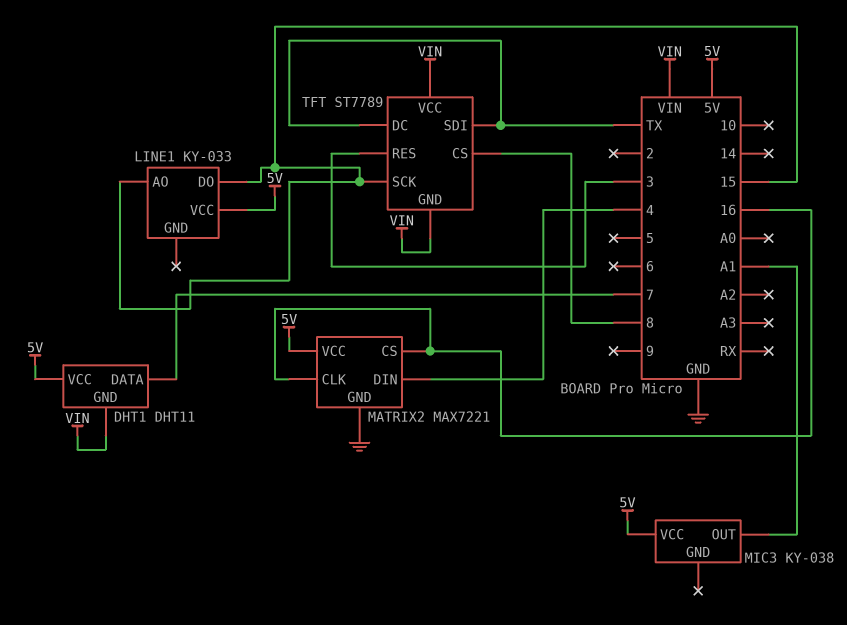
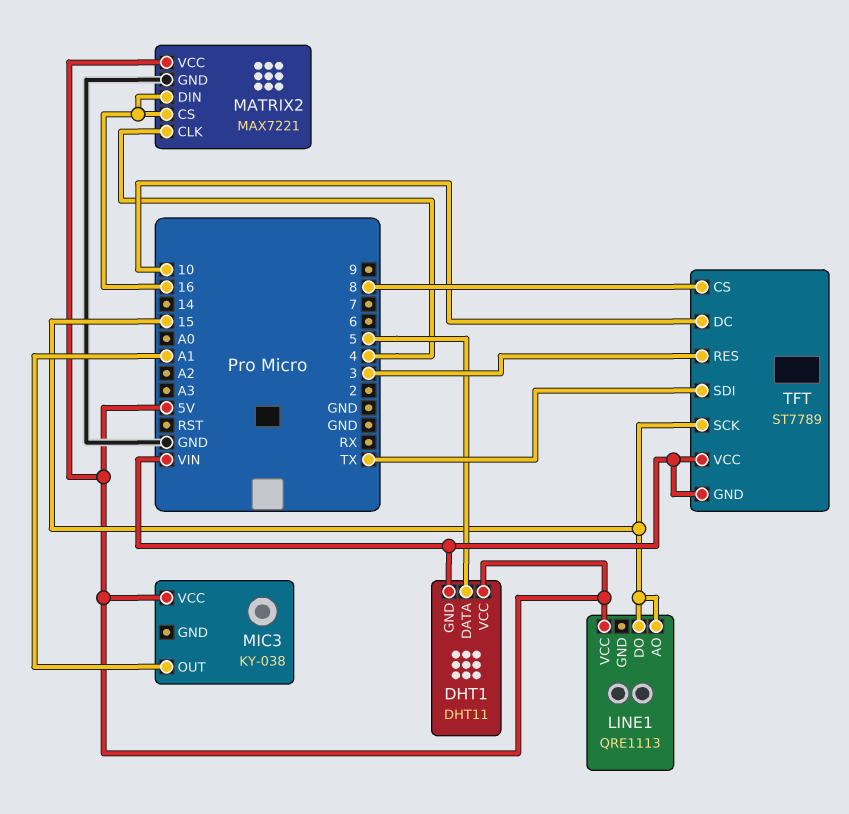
DHT1 pin DATA: 7 -> 5
LINE1: KY-033 -> QRE1113
MATRIX2 pin CLK: 16 -> 4
MATRIX2 pin DIN: 4 -> 16
TFT pin DC: TX -> 10

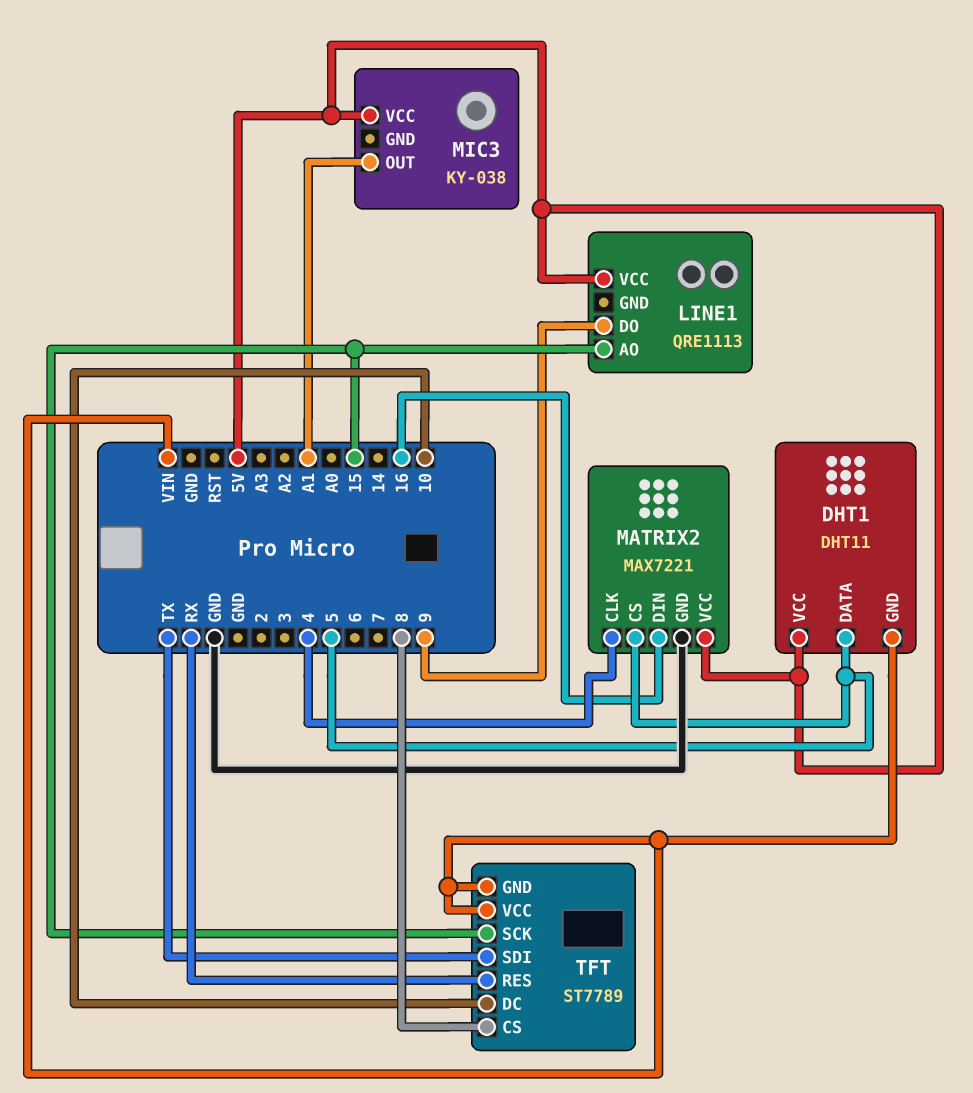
LINE1 pin DO: 15 -> 9
MATRIX2 pin CS: 16 -> 5
TFT pin RES: 3 -> RX

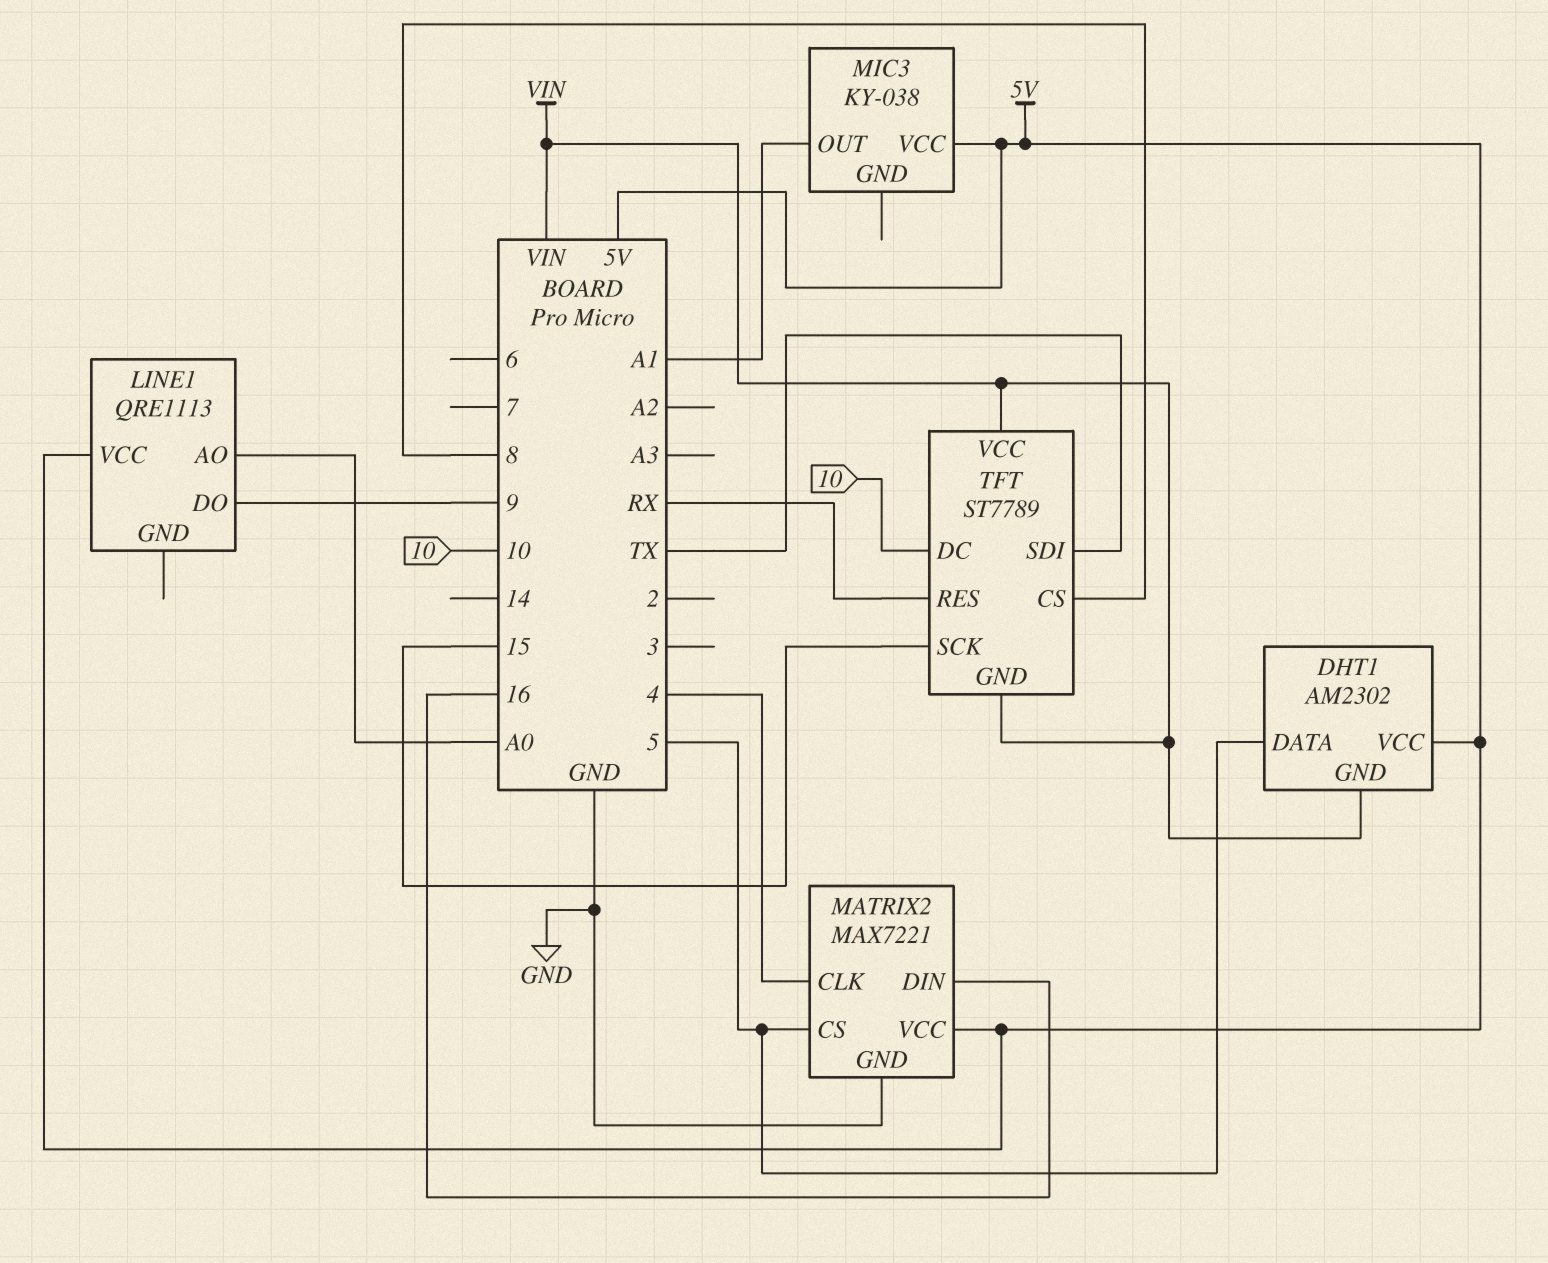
DHT1: DHT11 -> AM2302
LINE1 pin AO: 15 -> A0

